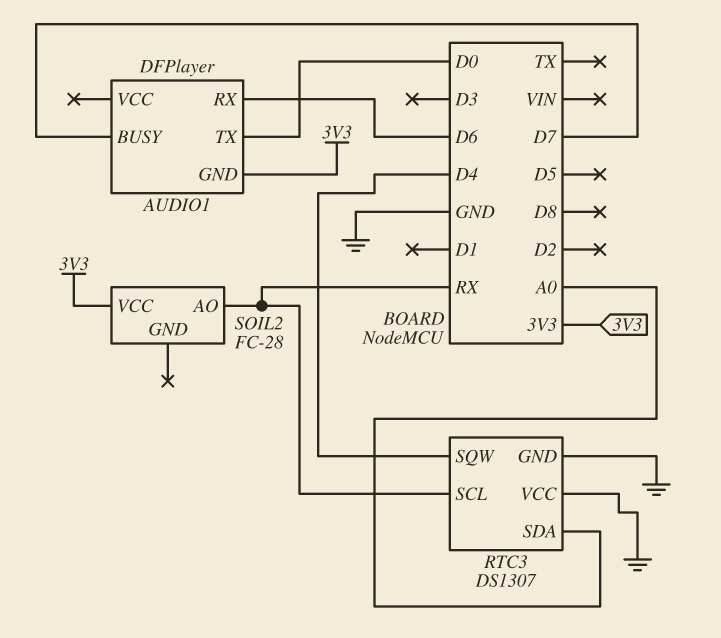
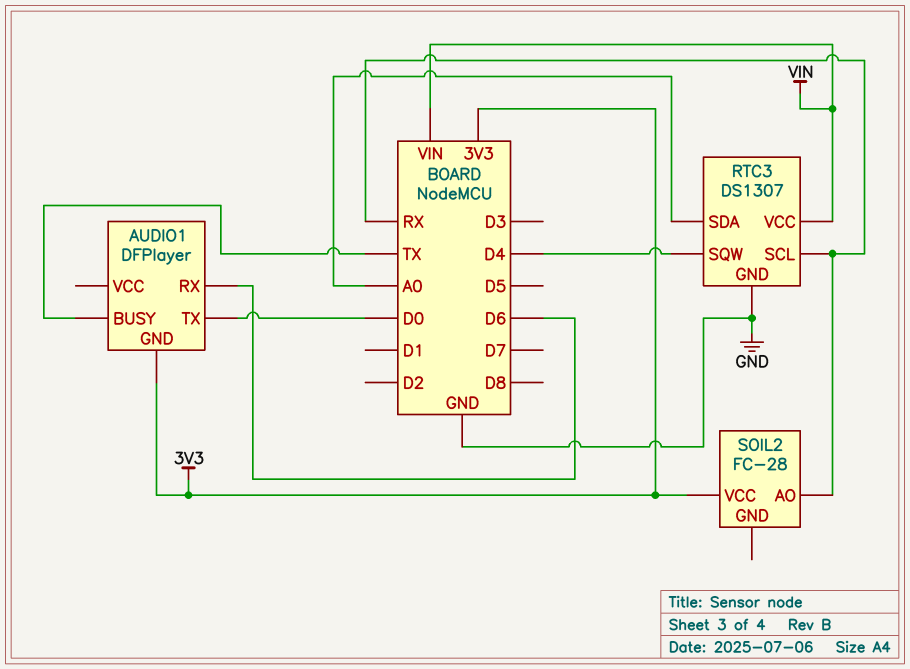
AUDIO1 pin BUSY: D7 -> TX
RTC3 pin VCC: GND -> VIN

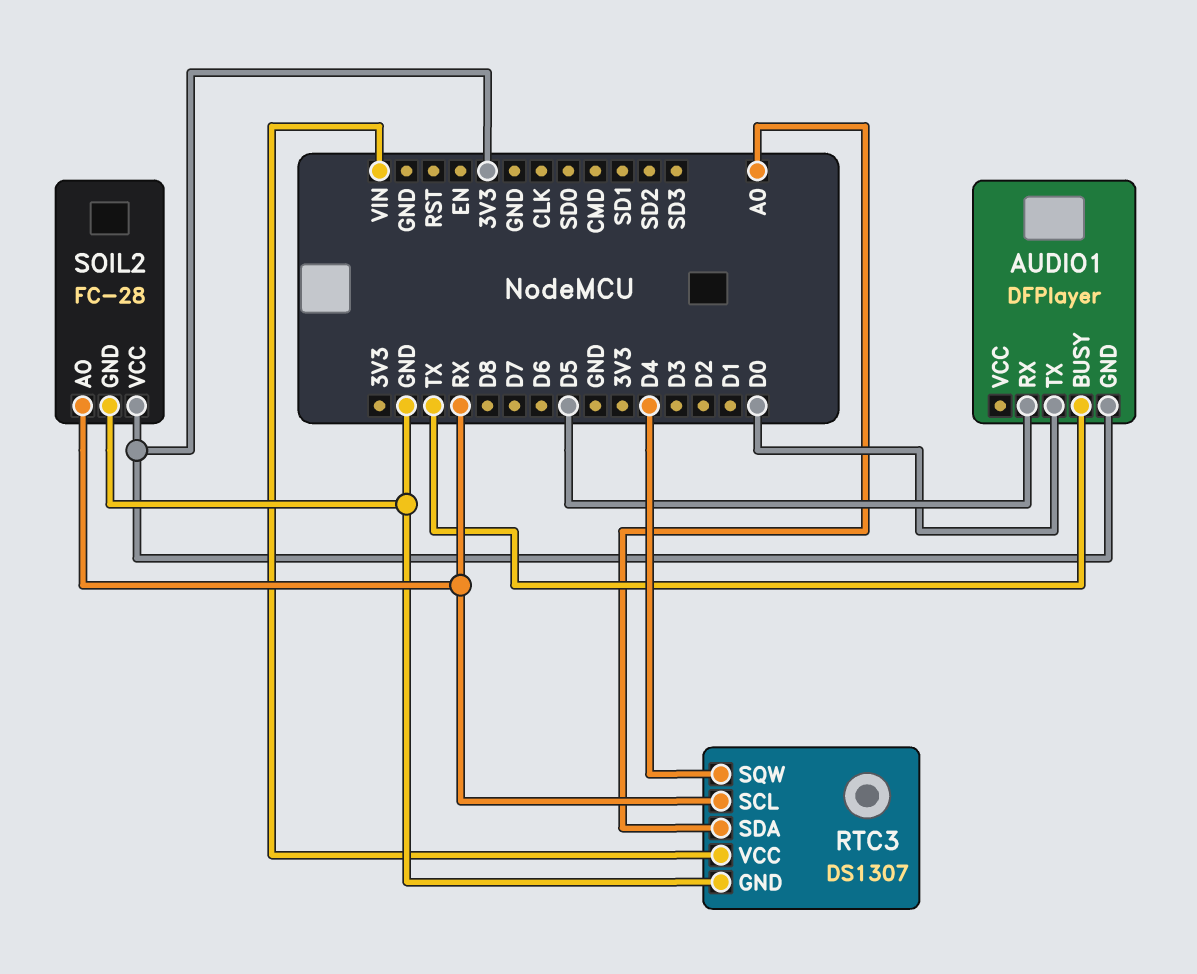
AUDIO1 pin RX: D6 -> D5
SOIL2 pin GND: none -> GND

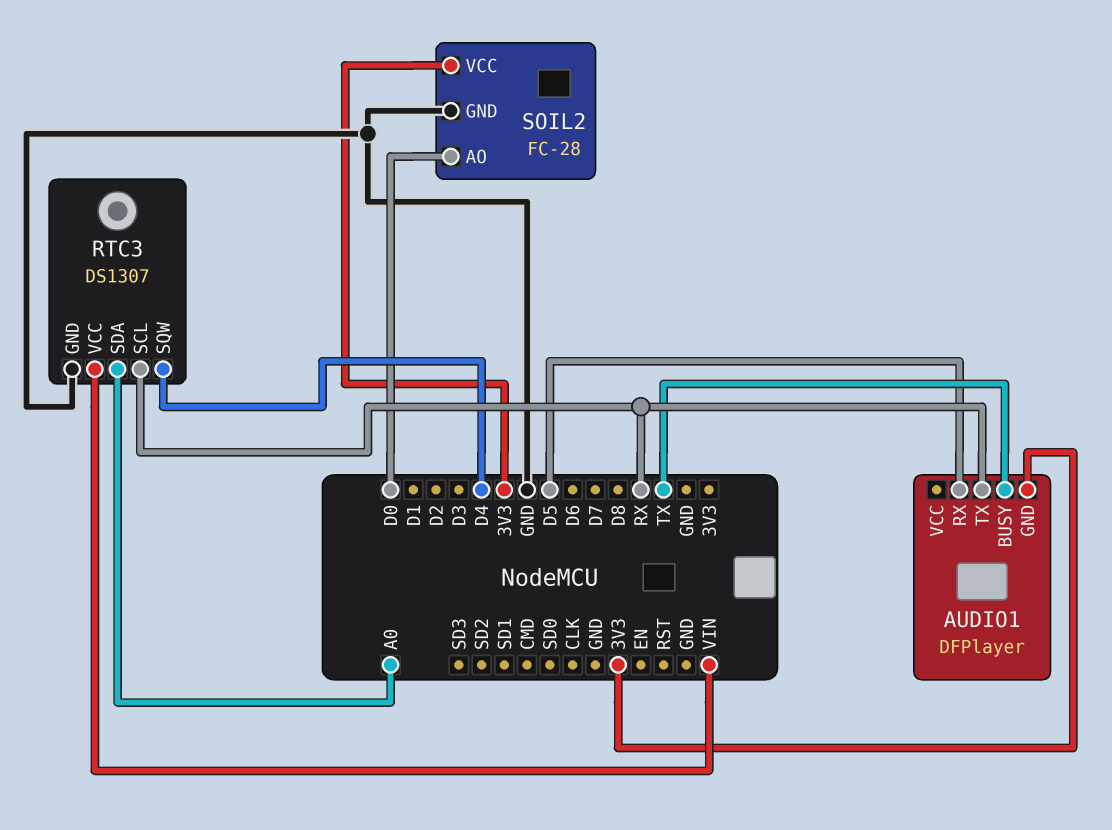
AUDIO1 pin TX: D0 -> RX
SOIL2 pin AO: RX -> D0

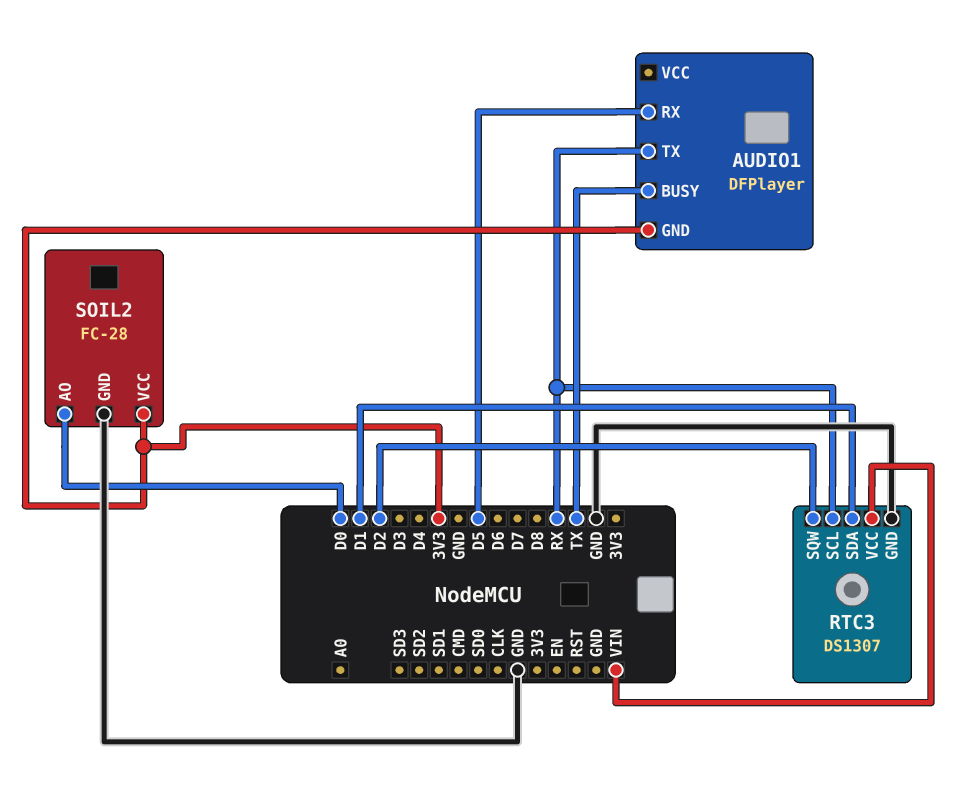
RTC3 pin SDA: A0 -> D1
RTC3 pin SQW: D4 -> D2

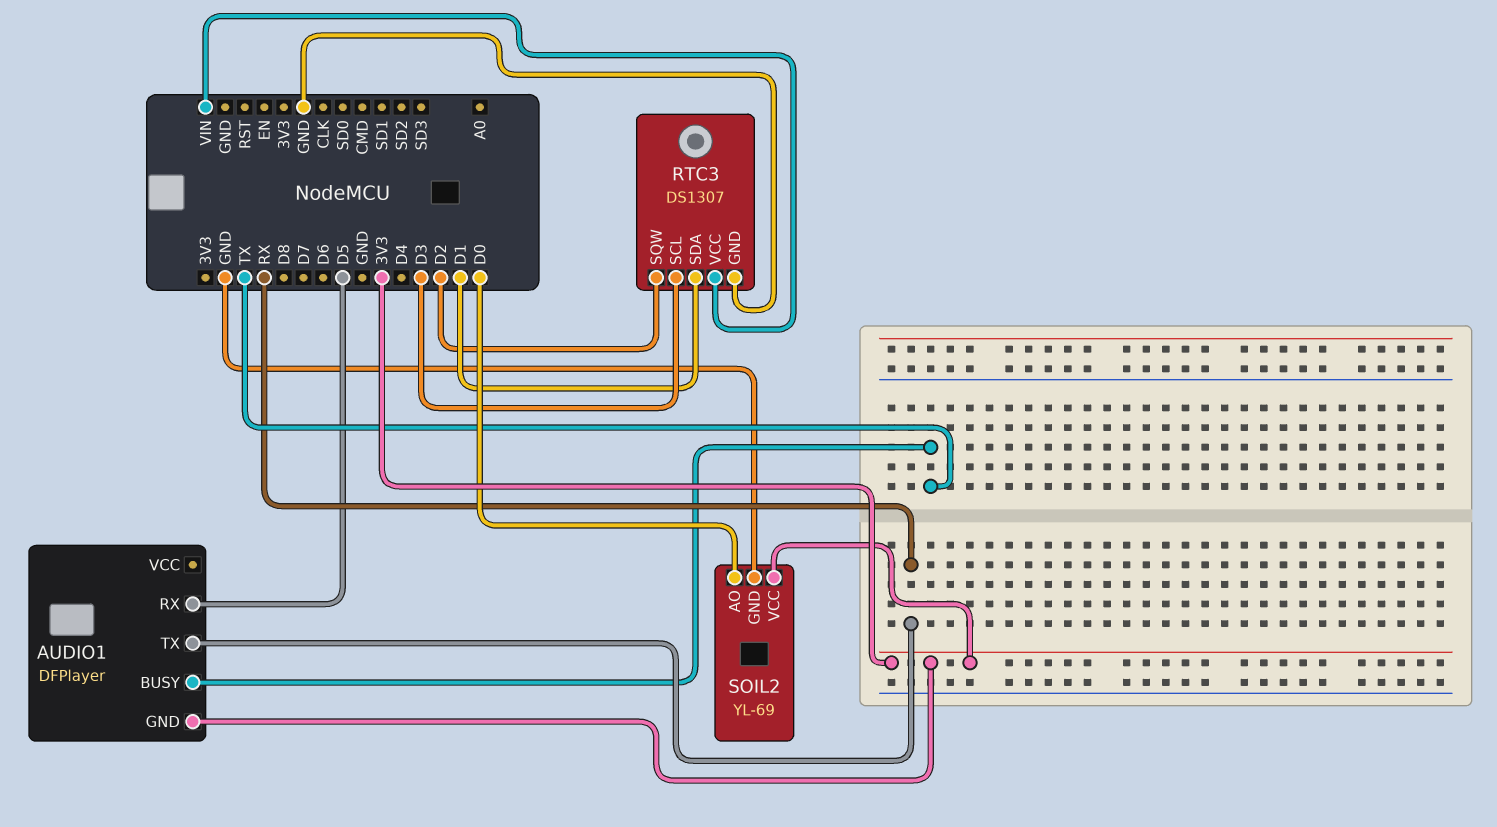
RTC3 pin SCL: RX -> D3
SOIL2: FC-28 -> YL-69

